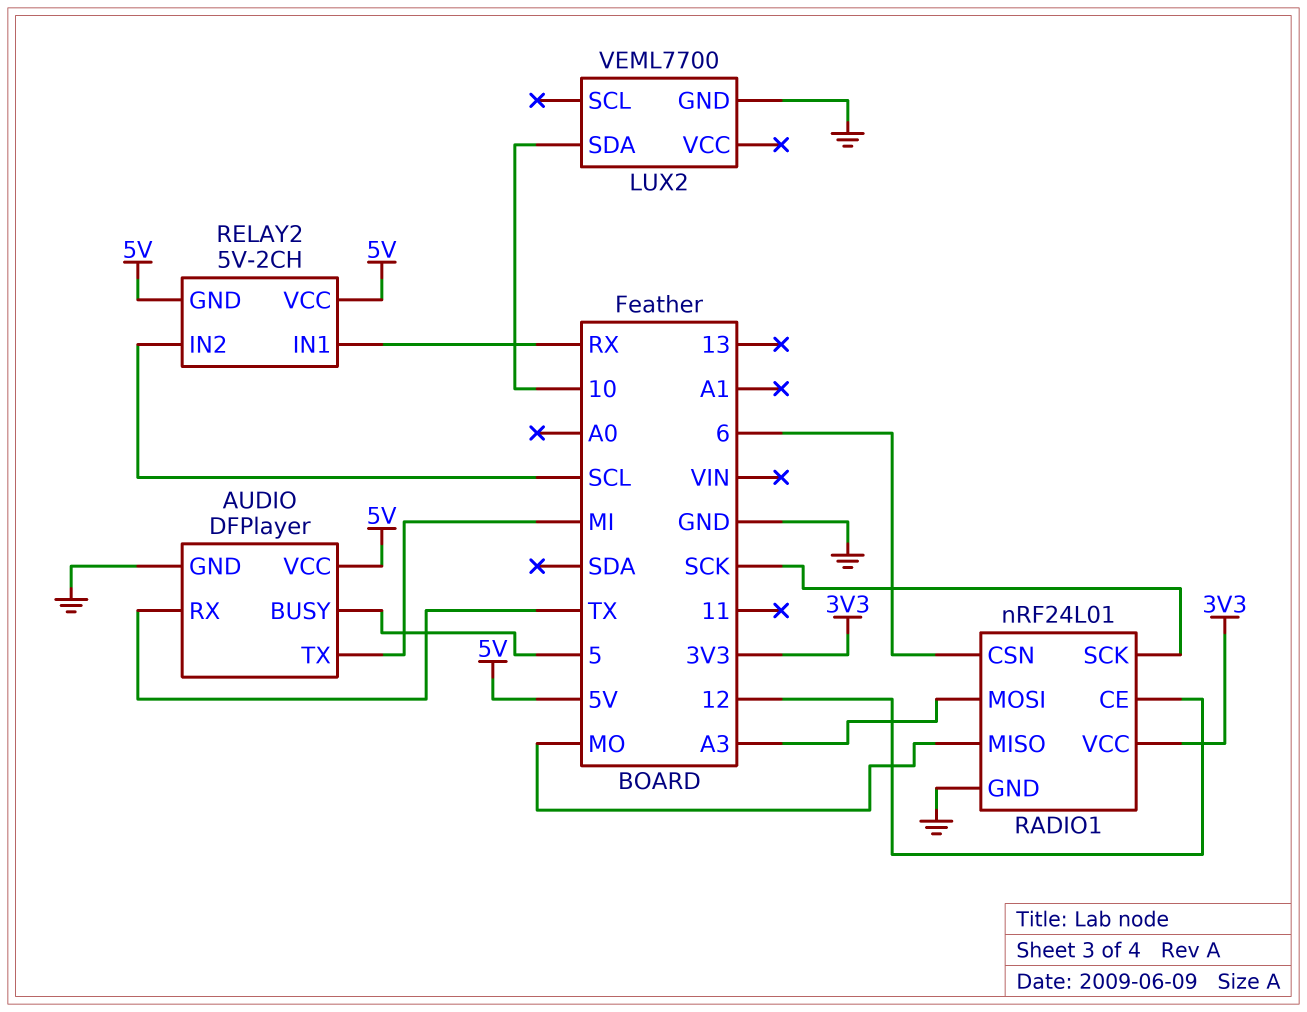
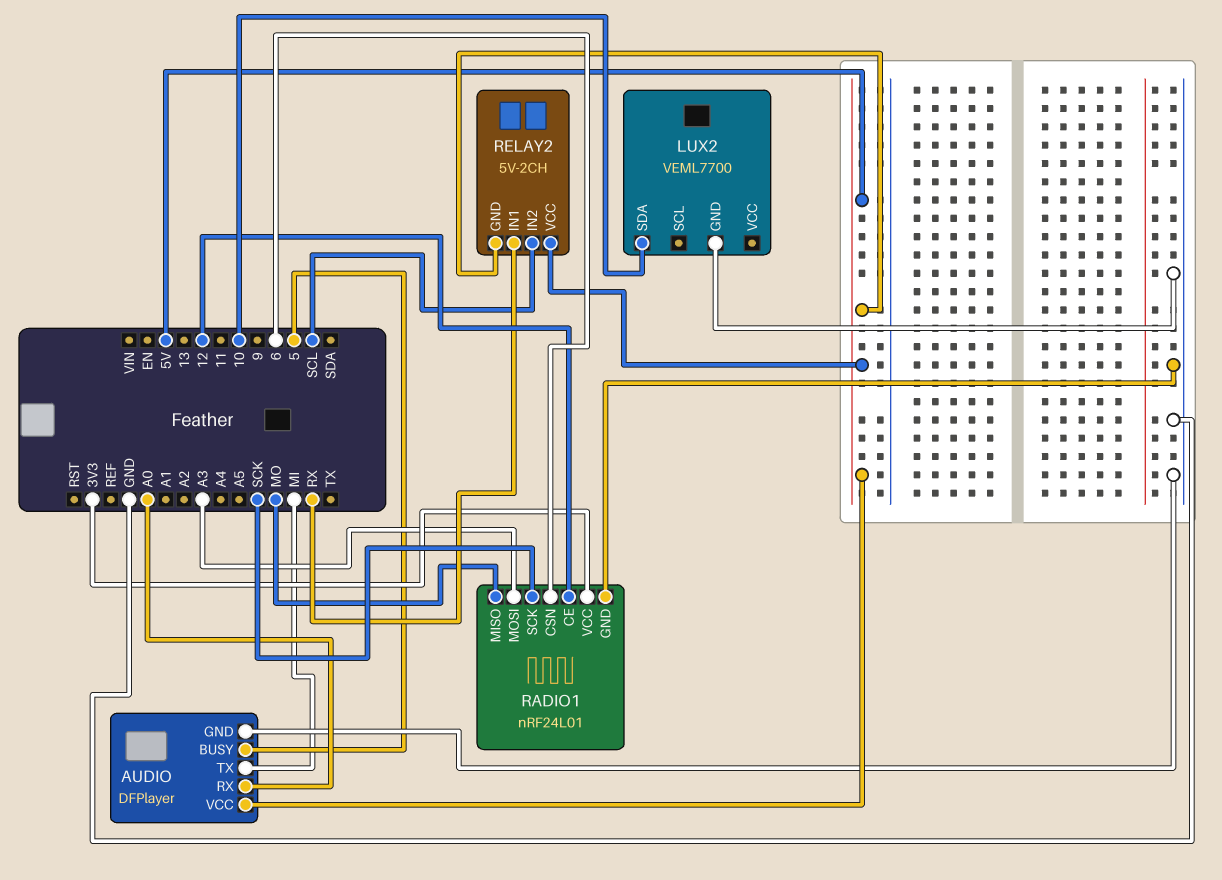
AUDIO pin RX: TX -> A0

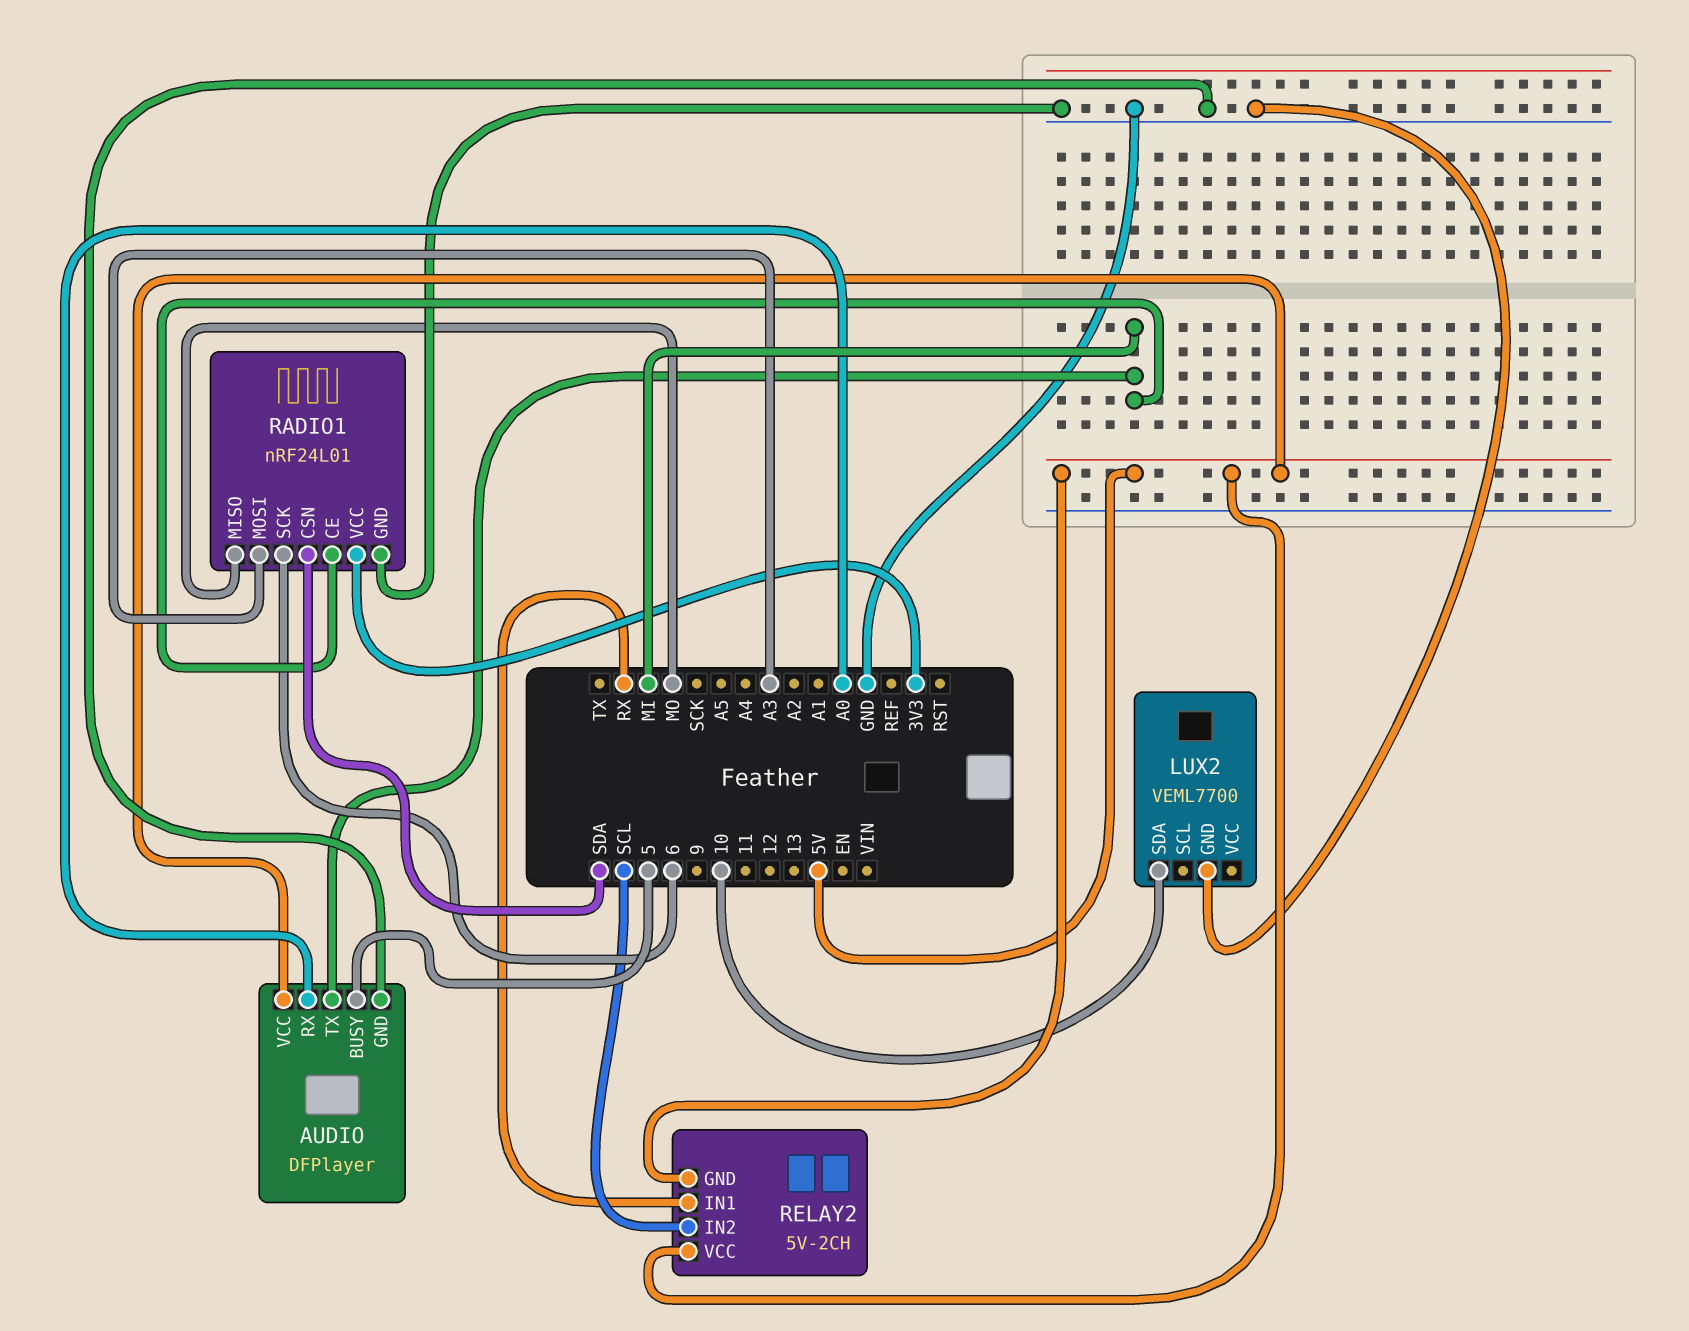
RADIO1 pin CE: 12 -> MI
RADIO1 pin CSN: 6 -> SDA
RADIO1 pin SCK: SCK -> 6

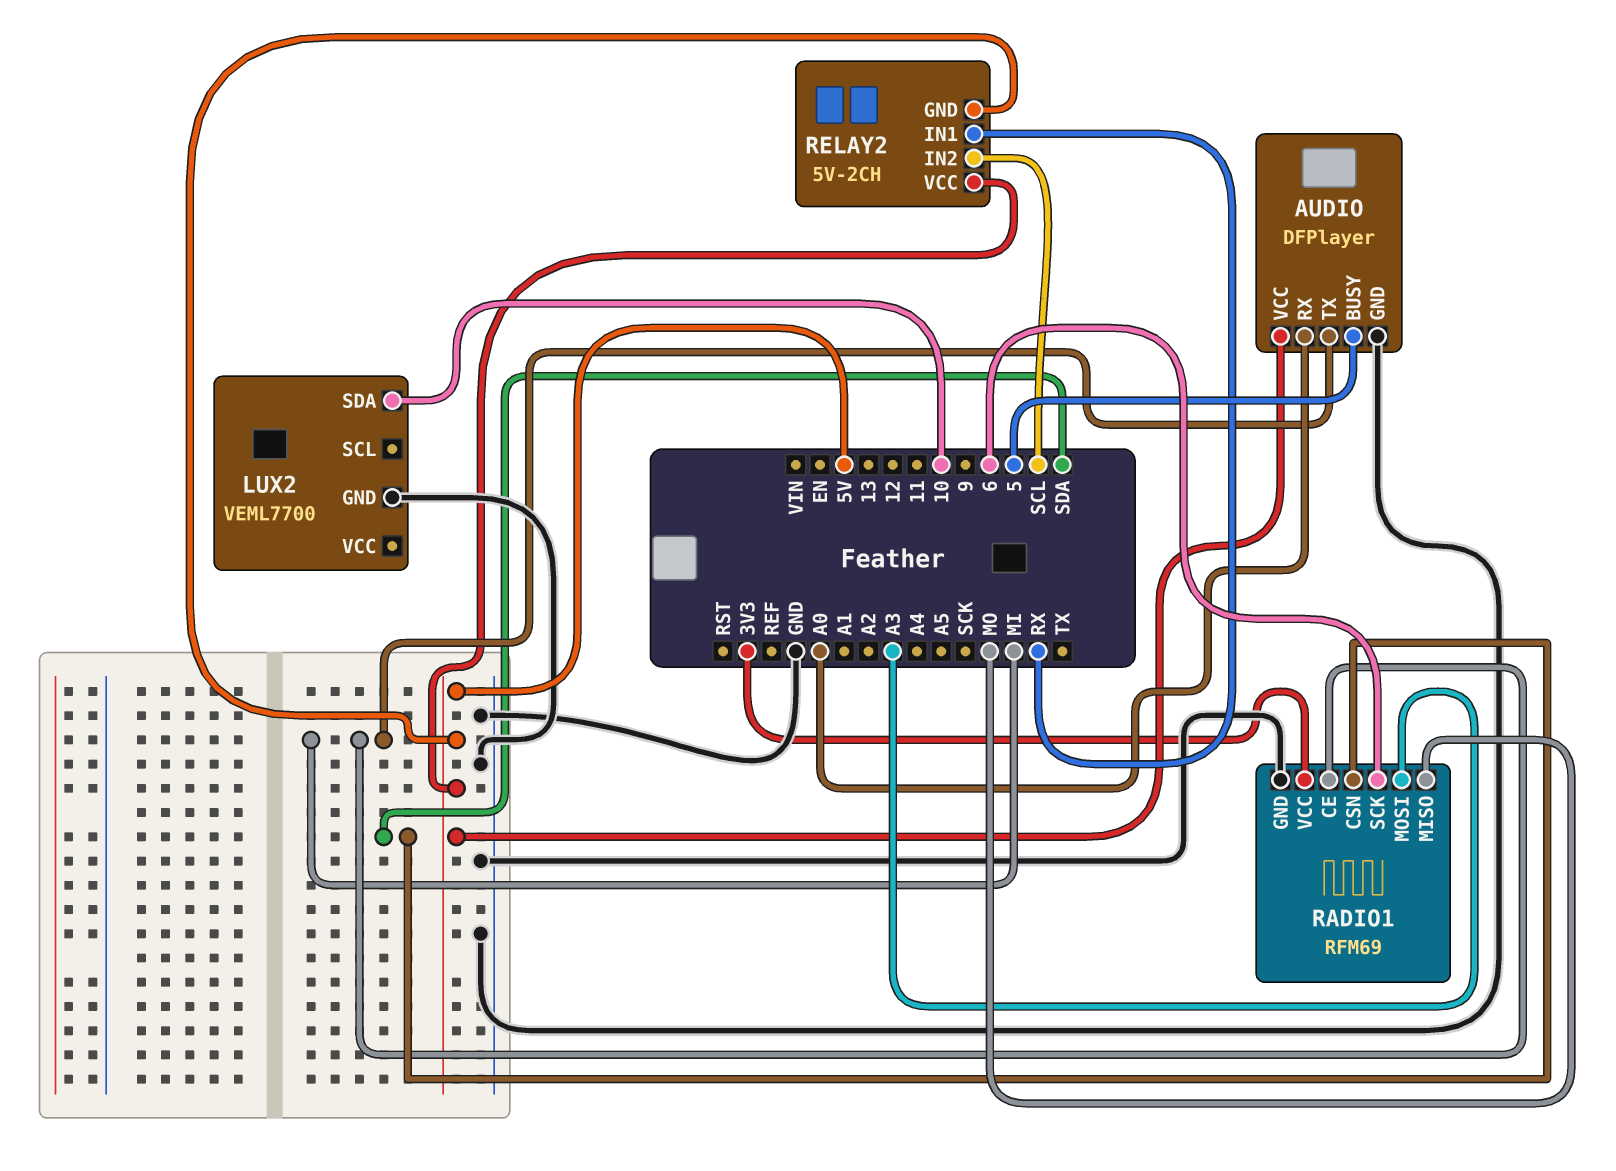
RADIO1: nRF24L01 -> RFM69

